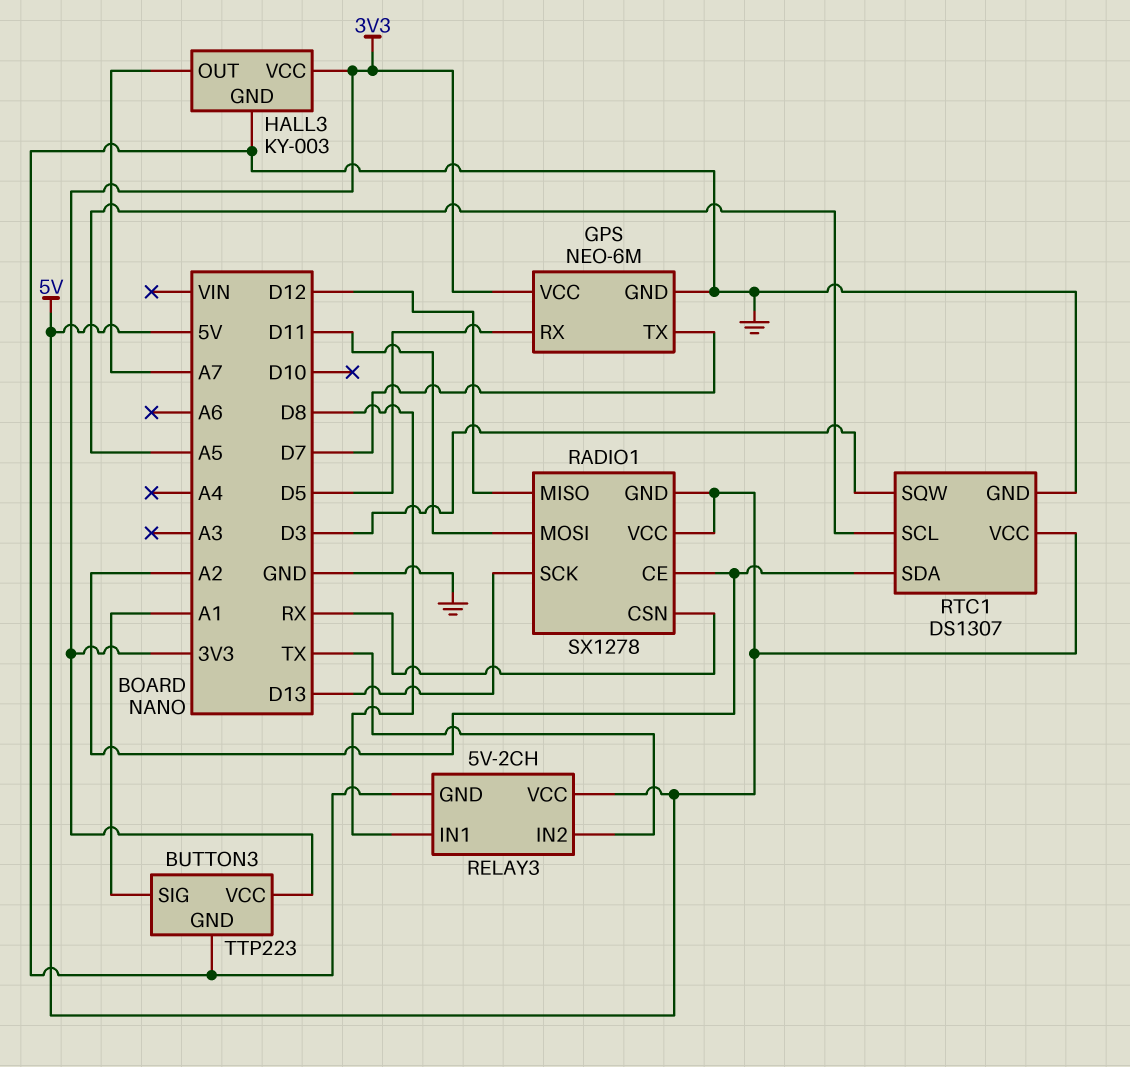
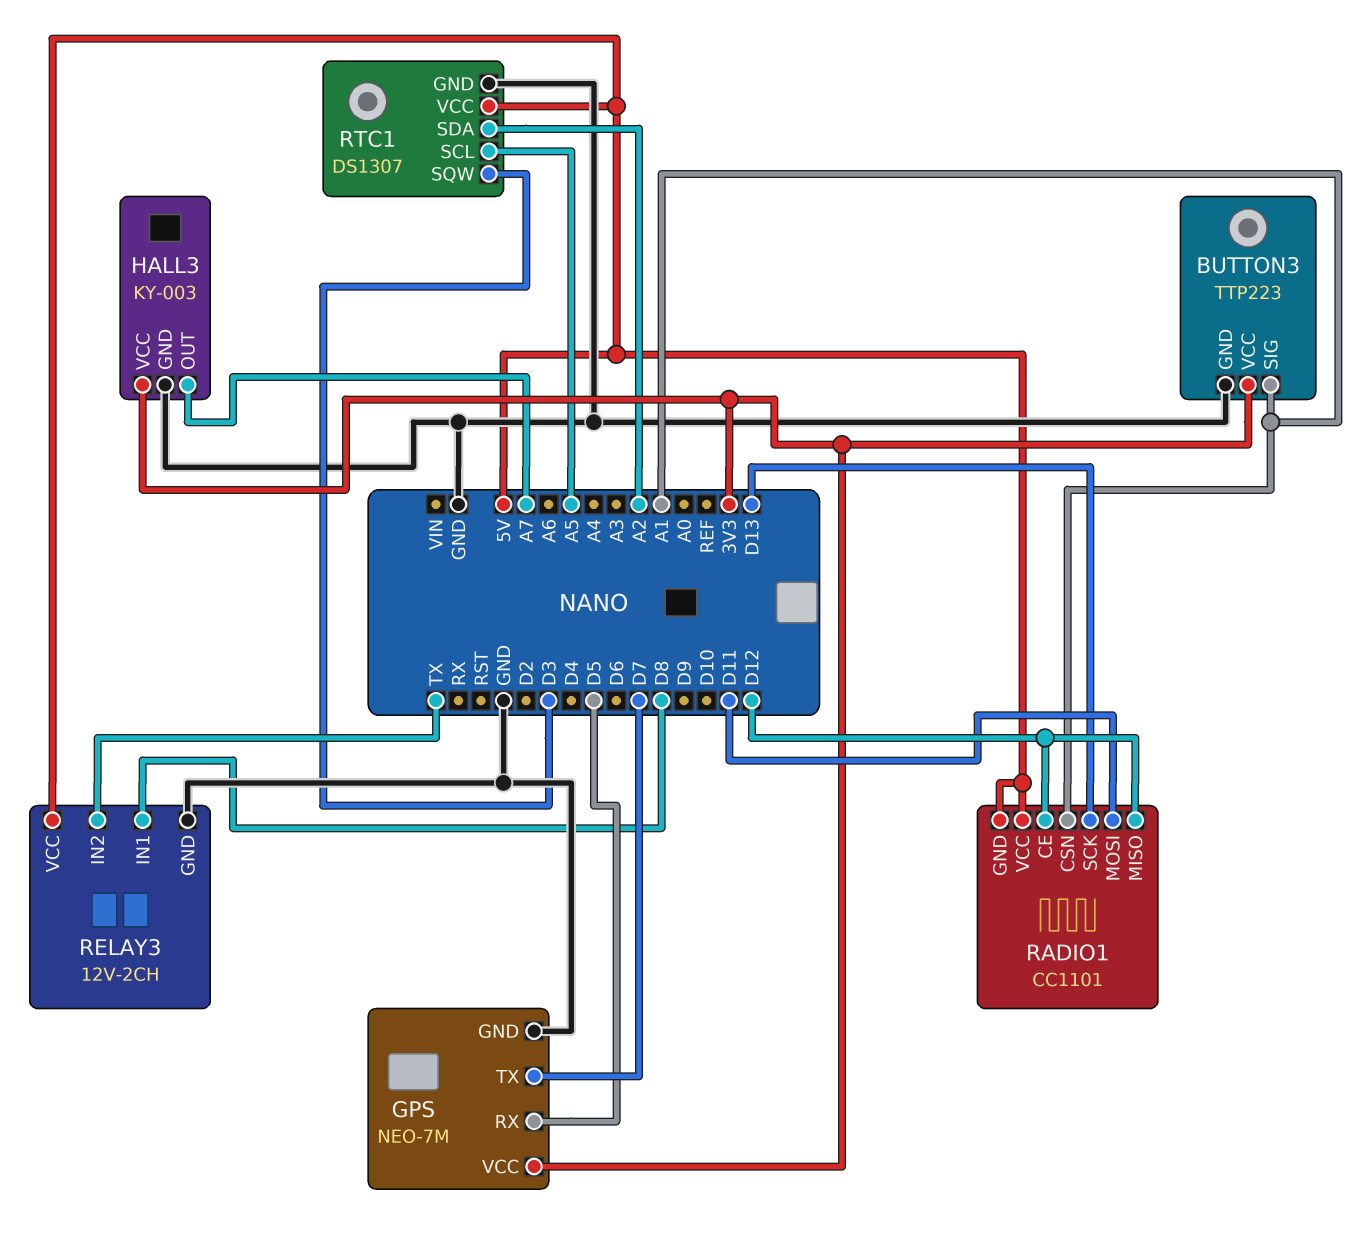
GPS: NEO-6M -> NEO-7M
RADIO1: SX1278 -> CC1101
RADIO1 pin CE: A2 -> D12
RADIO1 pin CSN: RX -> A1
RELAY3: 5V-2CH -> 12V-2CH

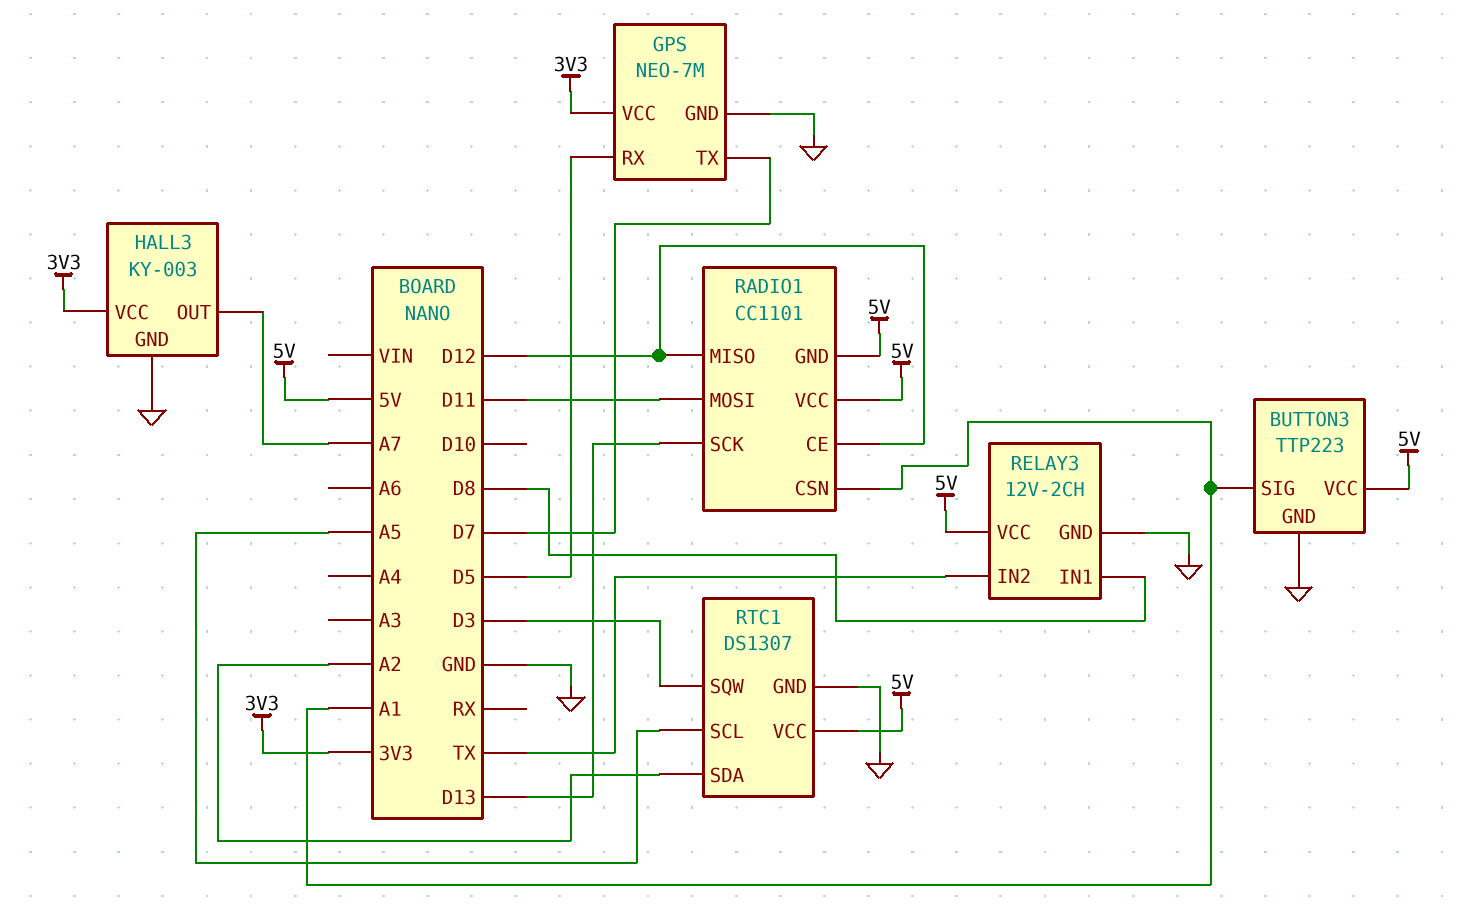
BUTTON3 pin VCC: 3V3 -> 5V

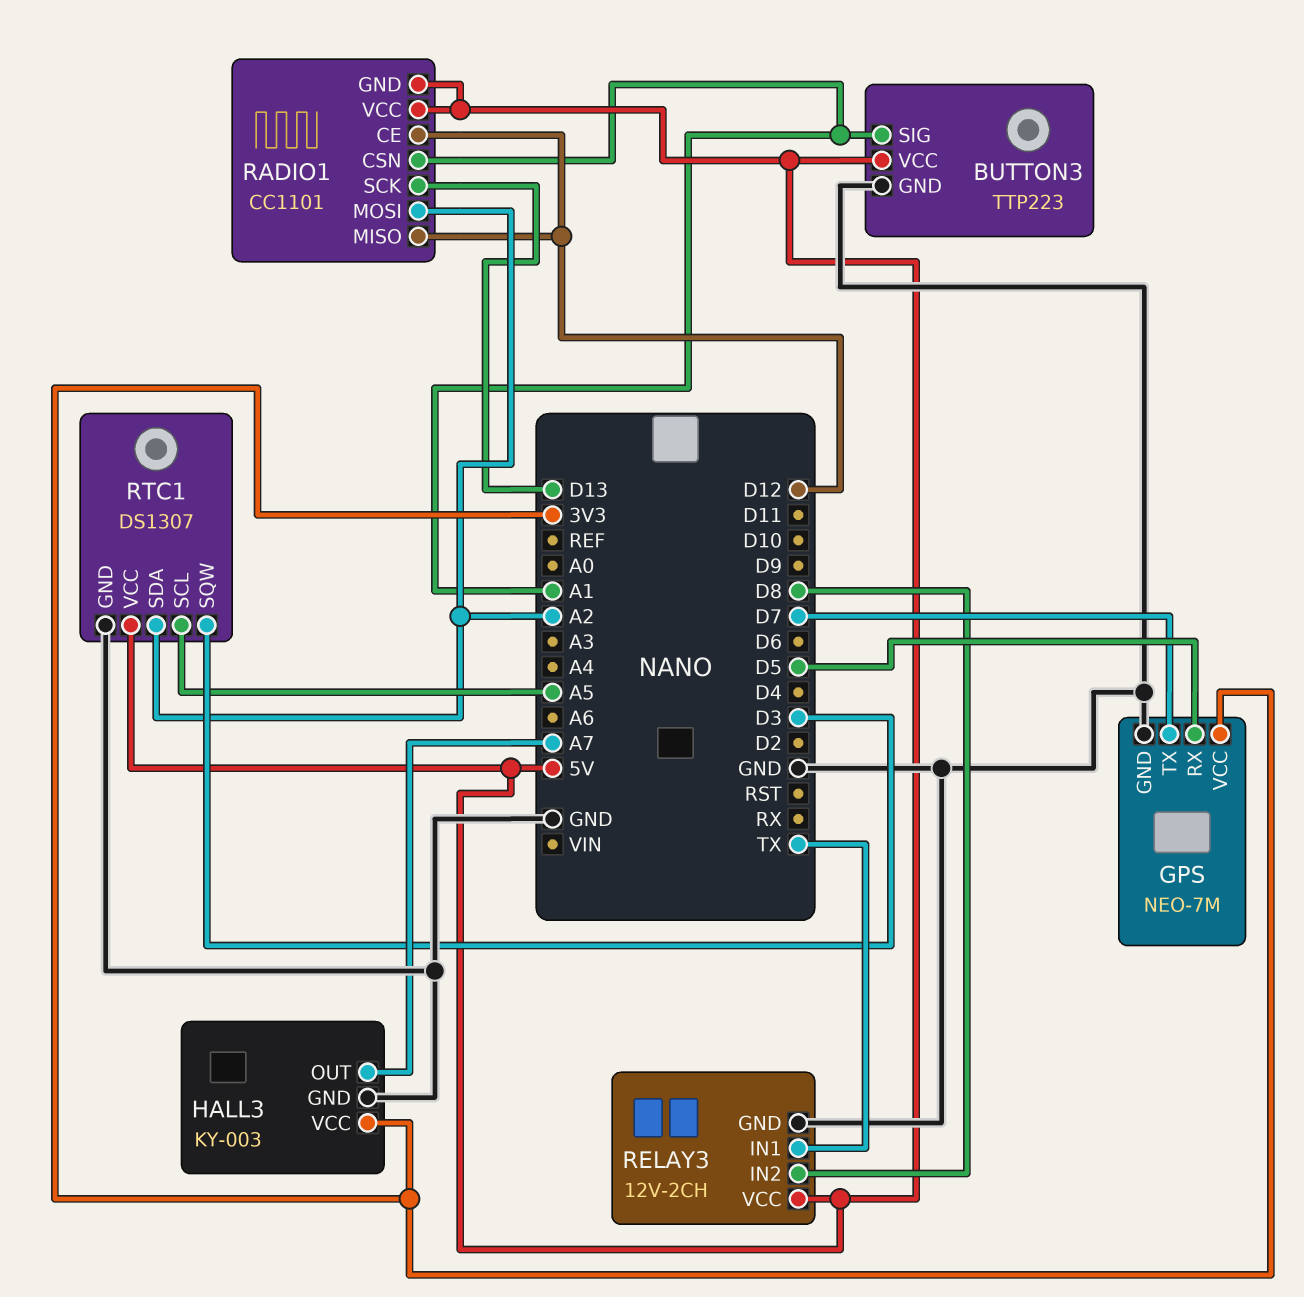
RADIO1 pin MOSI: D11 -> A2
RELAY3 pin IN1: D8 -> TX
RELAY3 pin IN2: TX -> D8

